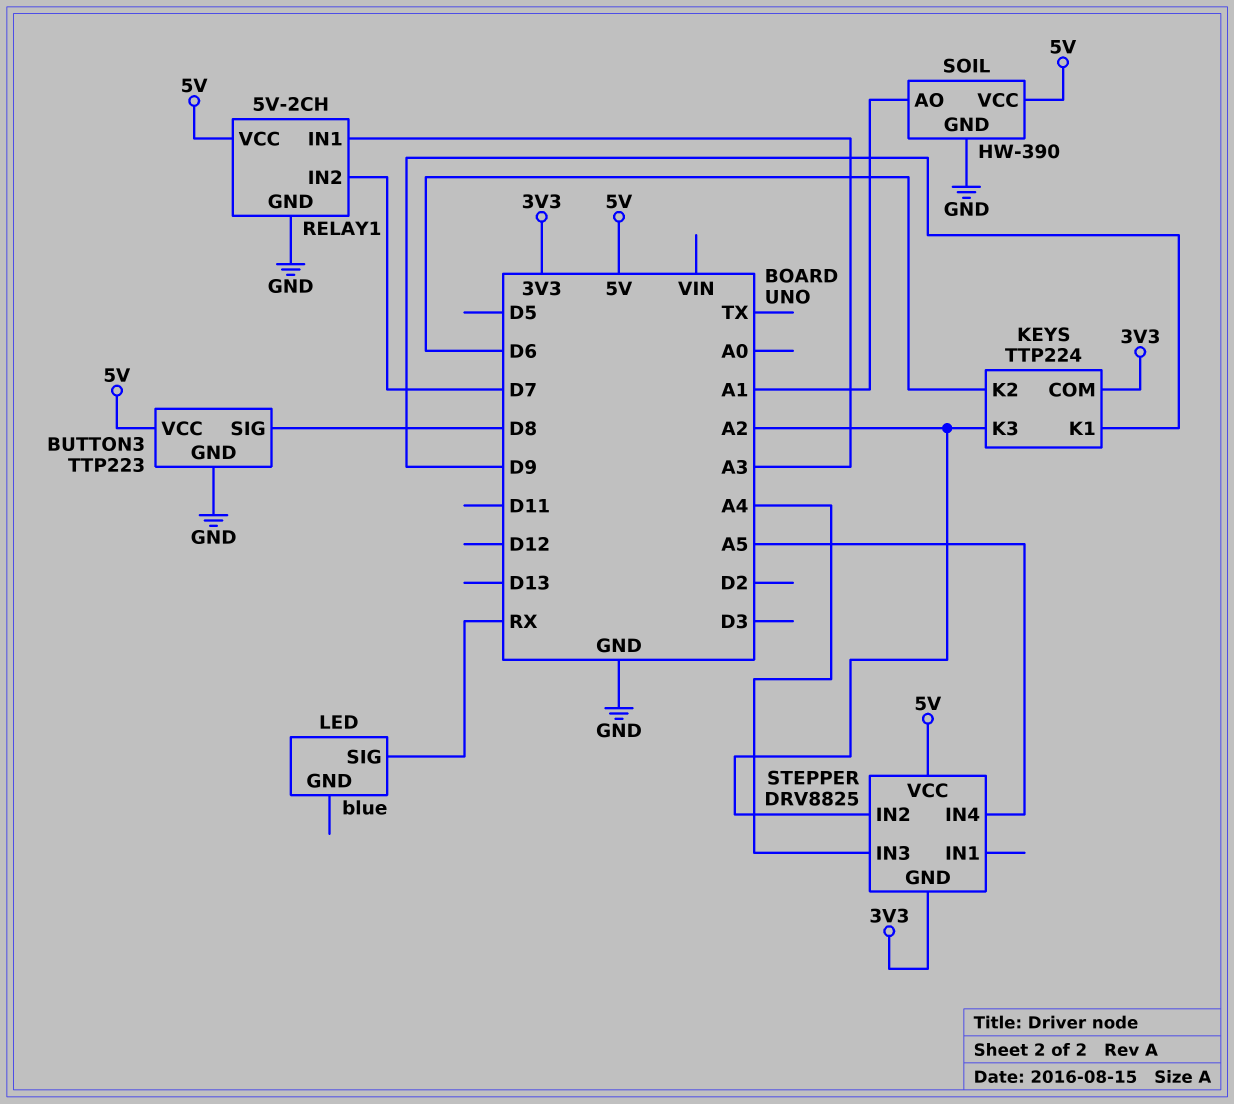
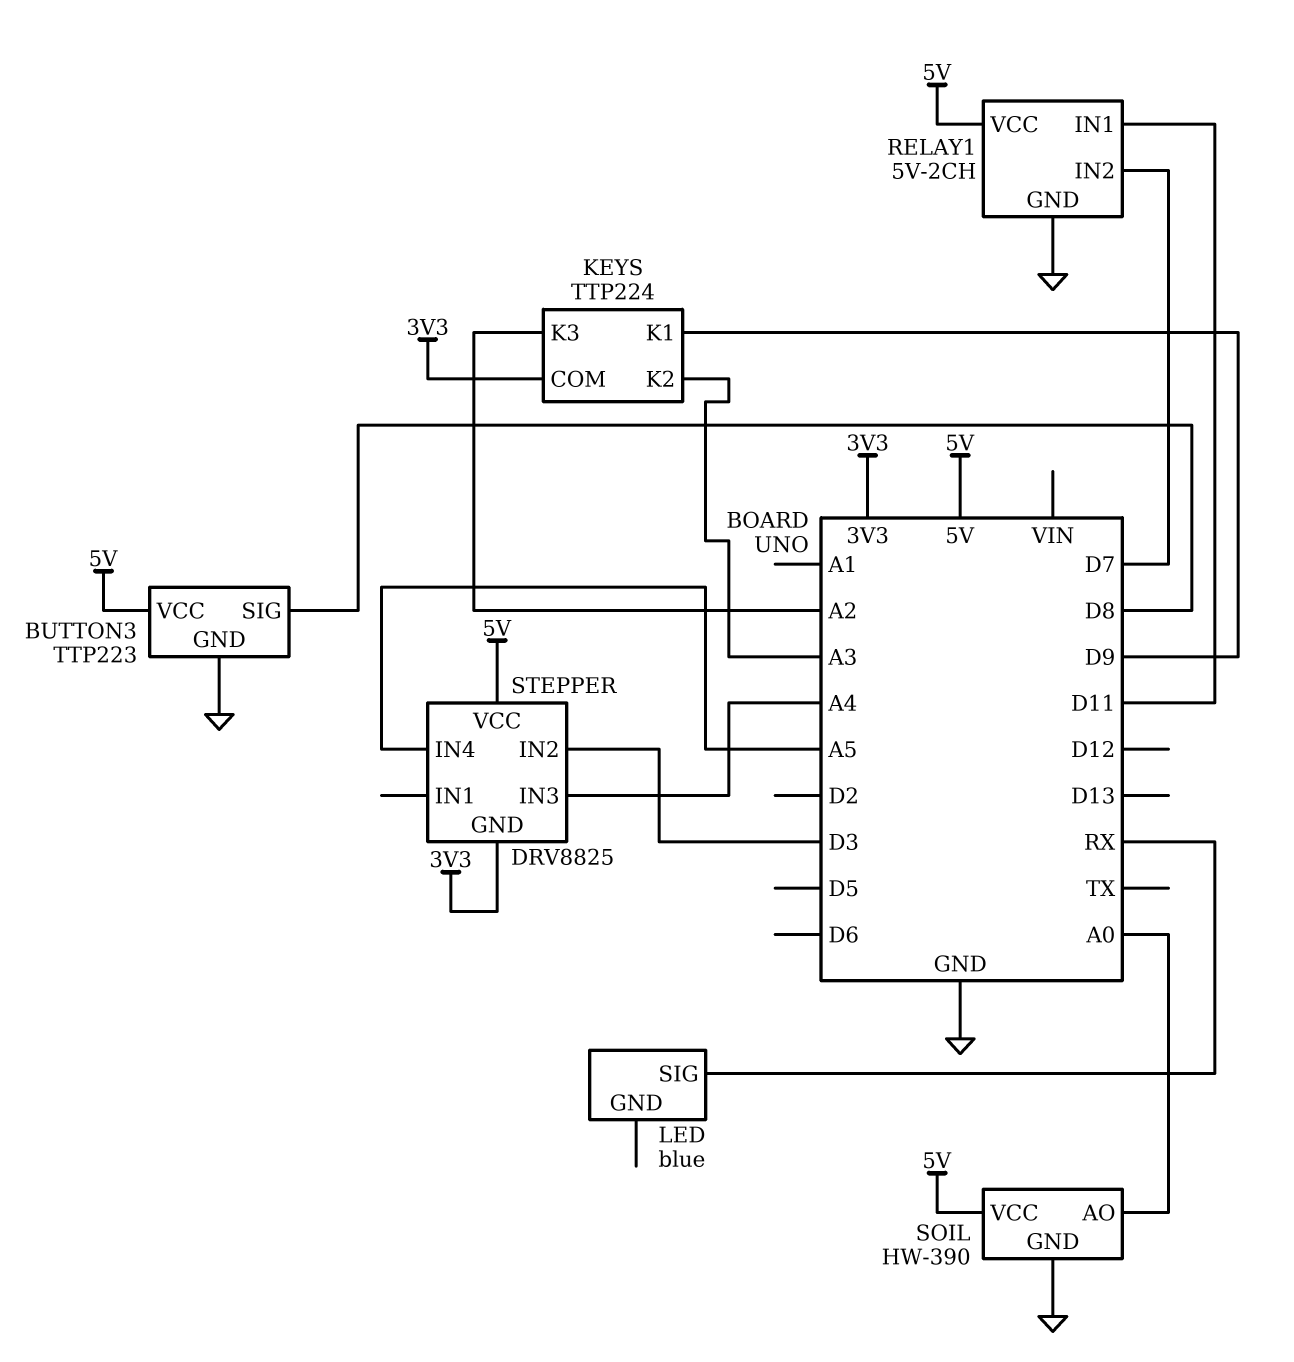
KEYS pin K2: D6 -> A3
RELAY1 pin IN1: A3 -> D11
SOIL pin AO: A1 -> A0
STEPPER pin IN2: A2 -> D3

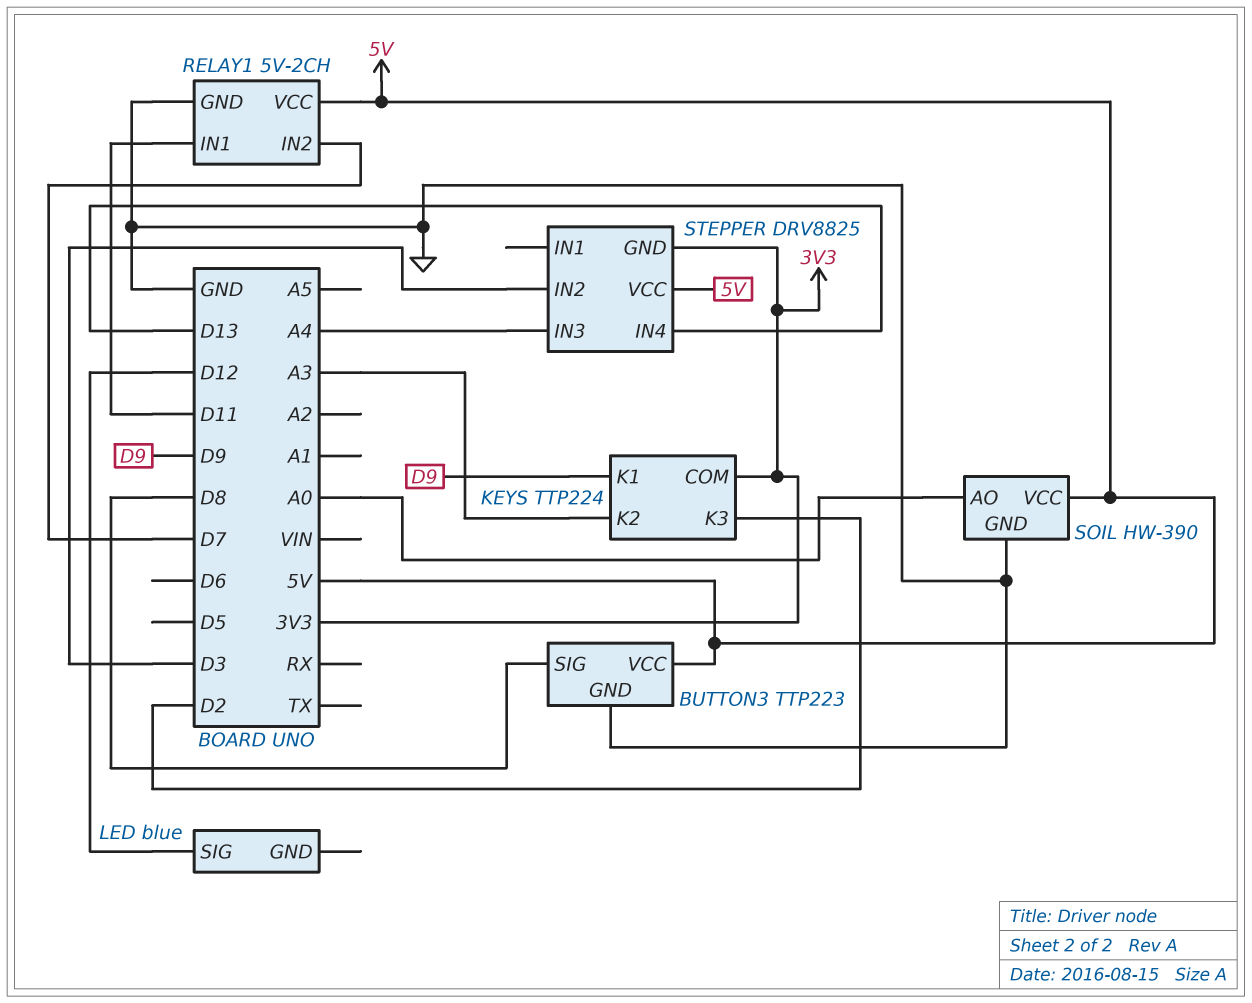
KEYS pin K3: A2 -> D2
LED pin SIG: RX -> D12
STEPPER pin IN4: A5 -> D13

